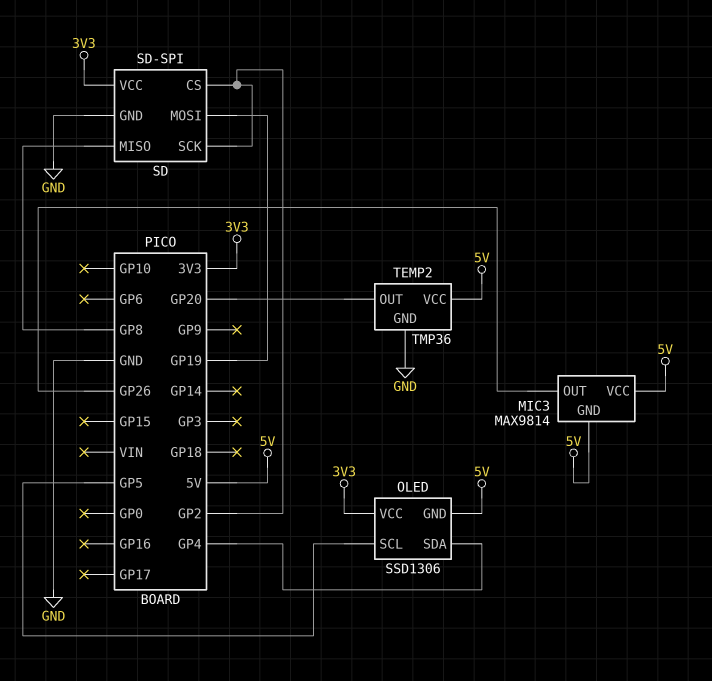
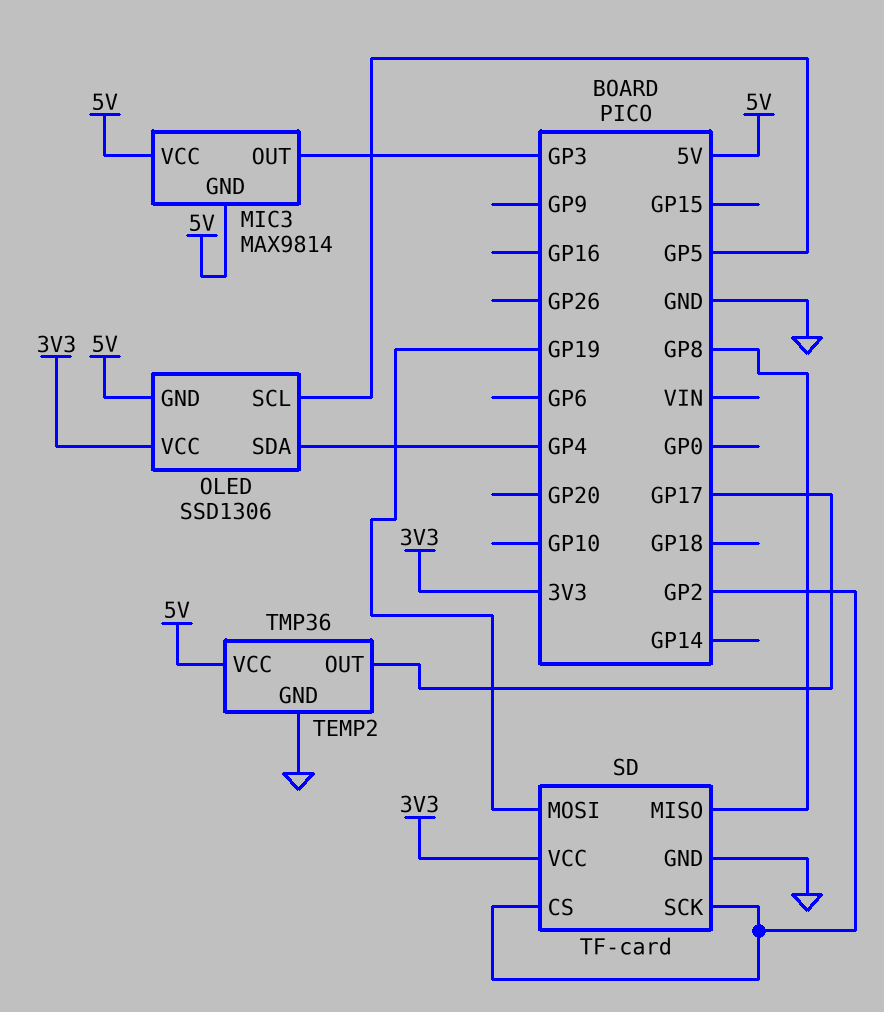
MIC3 pin OUT: GP26 -> GP3
SD: SD-SPI -> TF-card
TEMP2 pin OUT: GP20 -> GP17

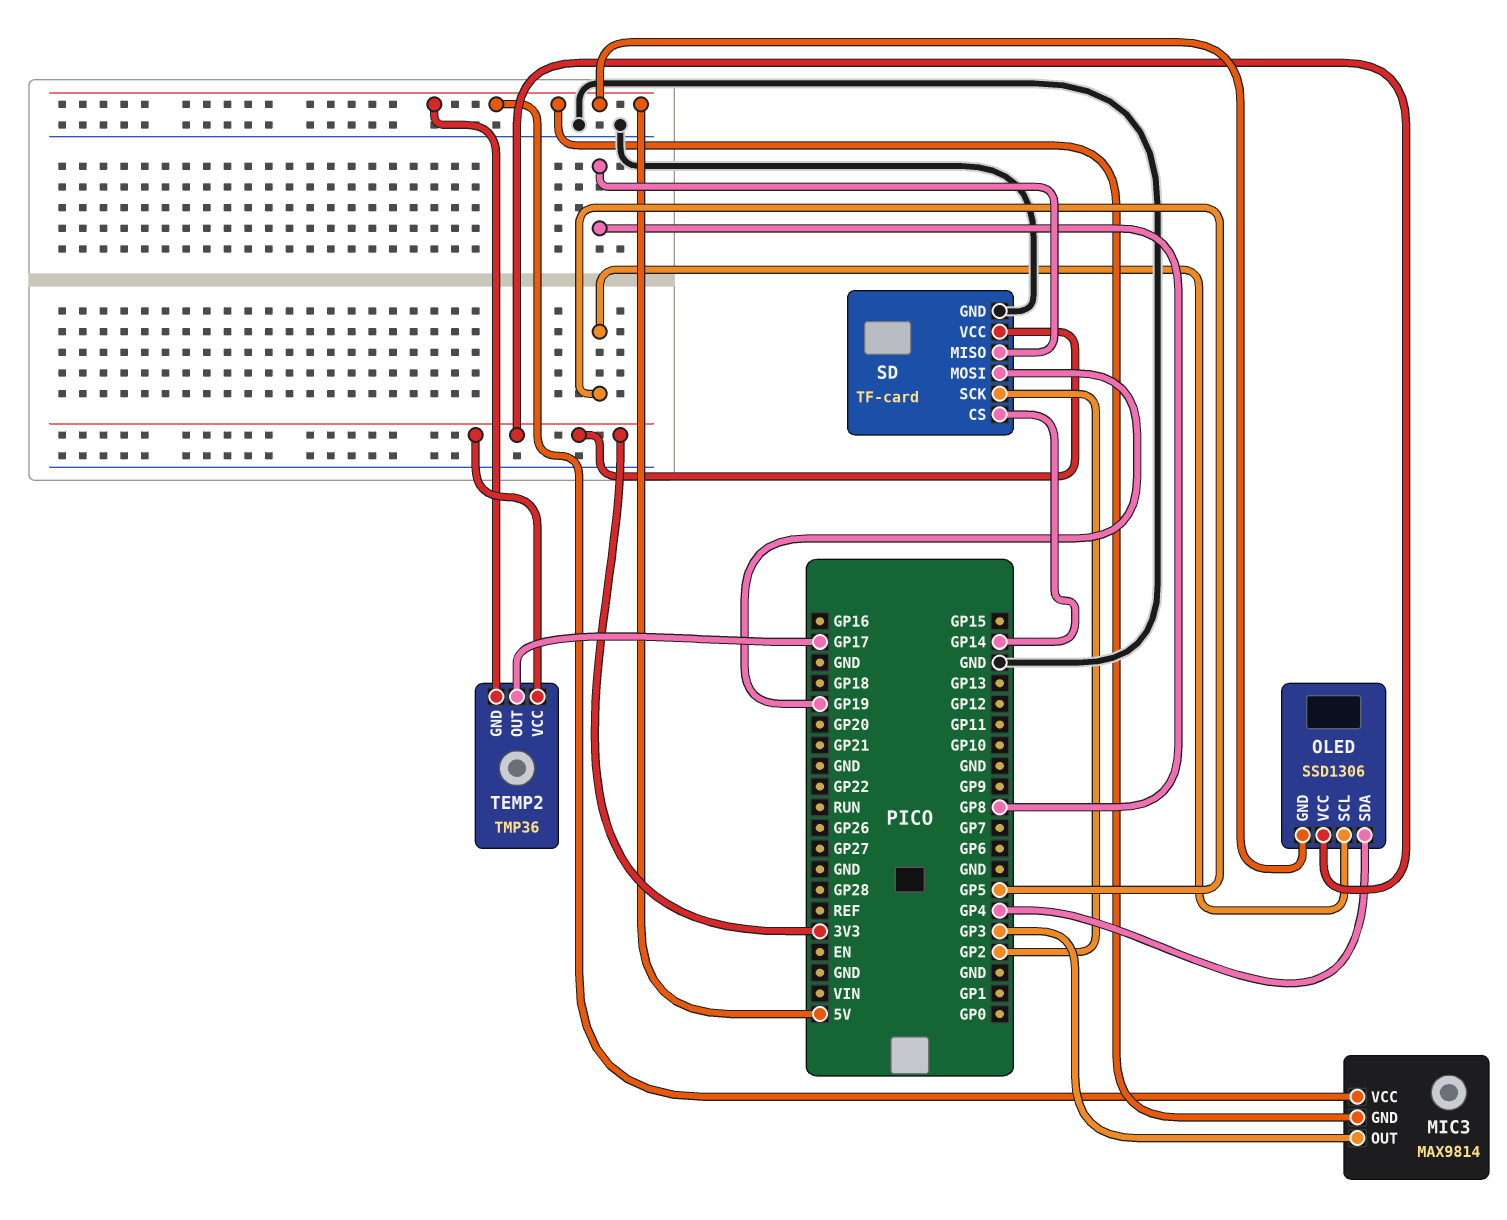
SD pin CS: GP2 -> GP14
TEMP2 pin GND: GND -> 5V
TEMP2 pin VCC: 5V -> 3V3

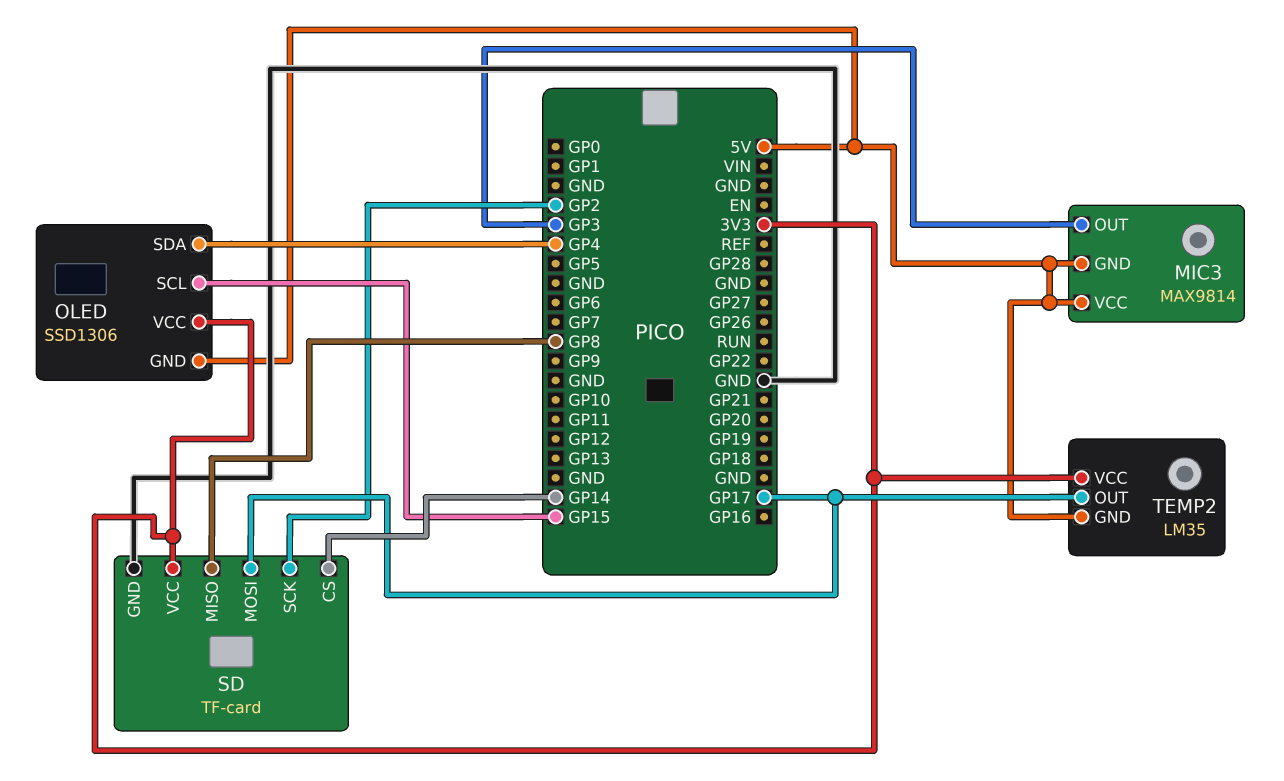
OLED pin SCL: GP5 -> GP15
SD pin MOSI: GP19 -> GP17
TEMP2: TMP36 -> LM35

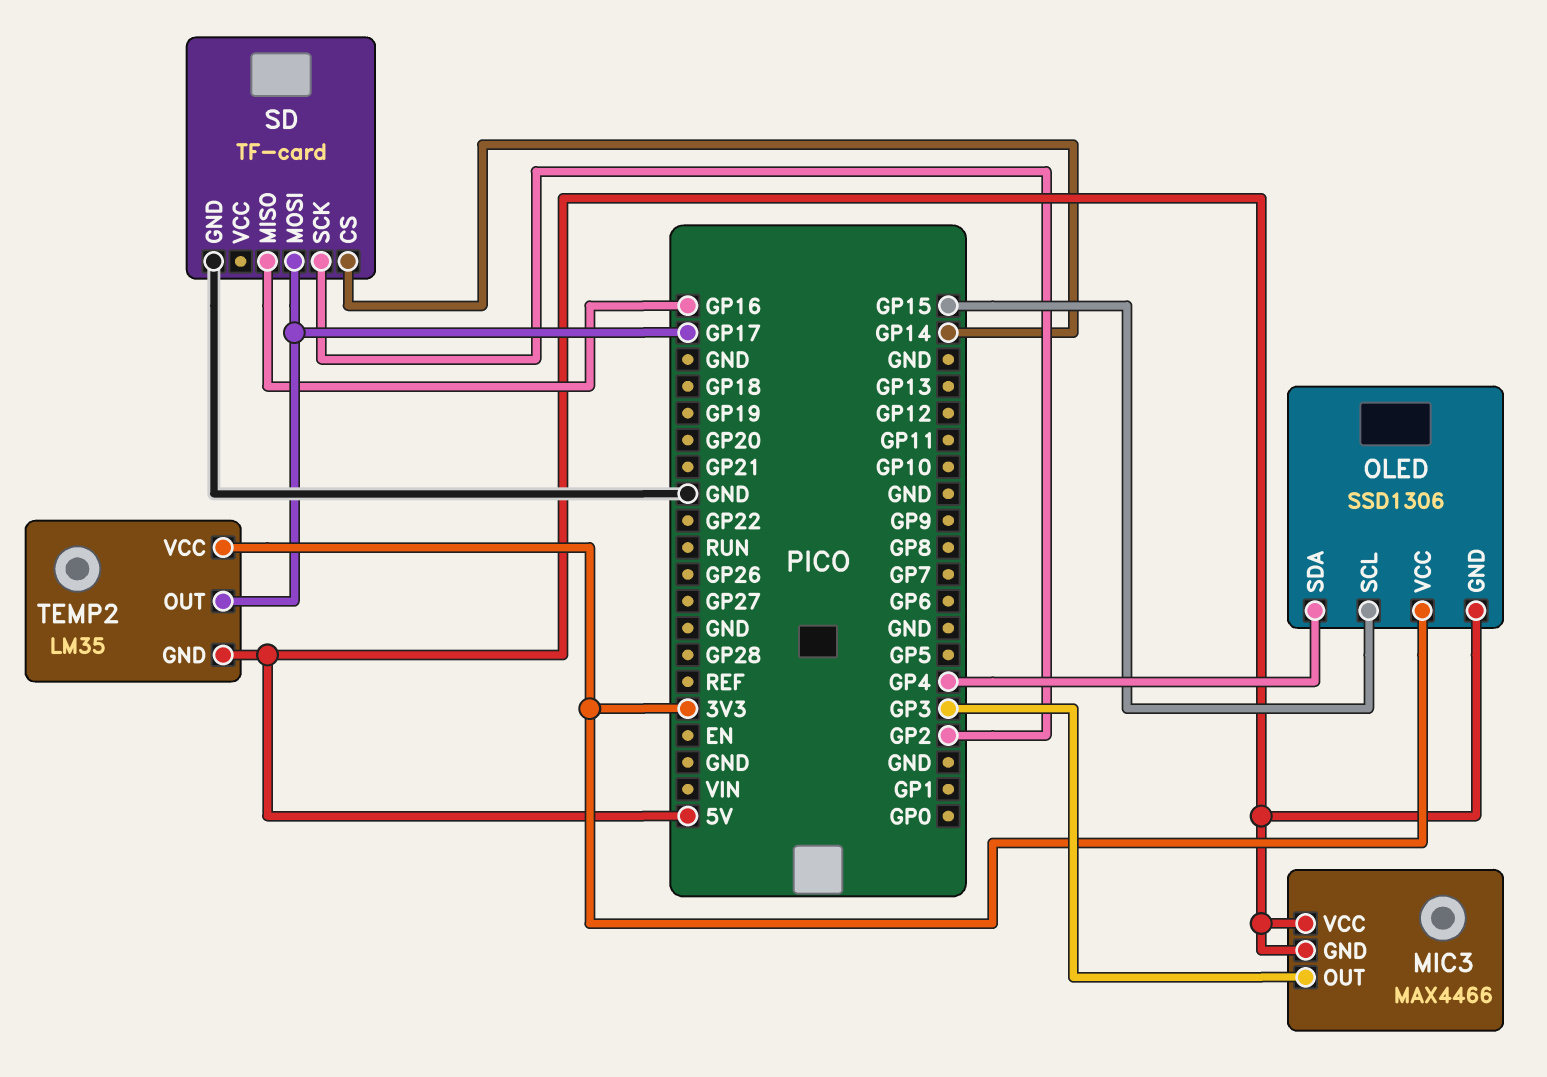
MIC3: MAX9814 -> MAX4466
SD pin MISO: GP8 -> GP16
SD pin VCC: 3V3 -> none

